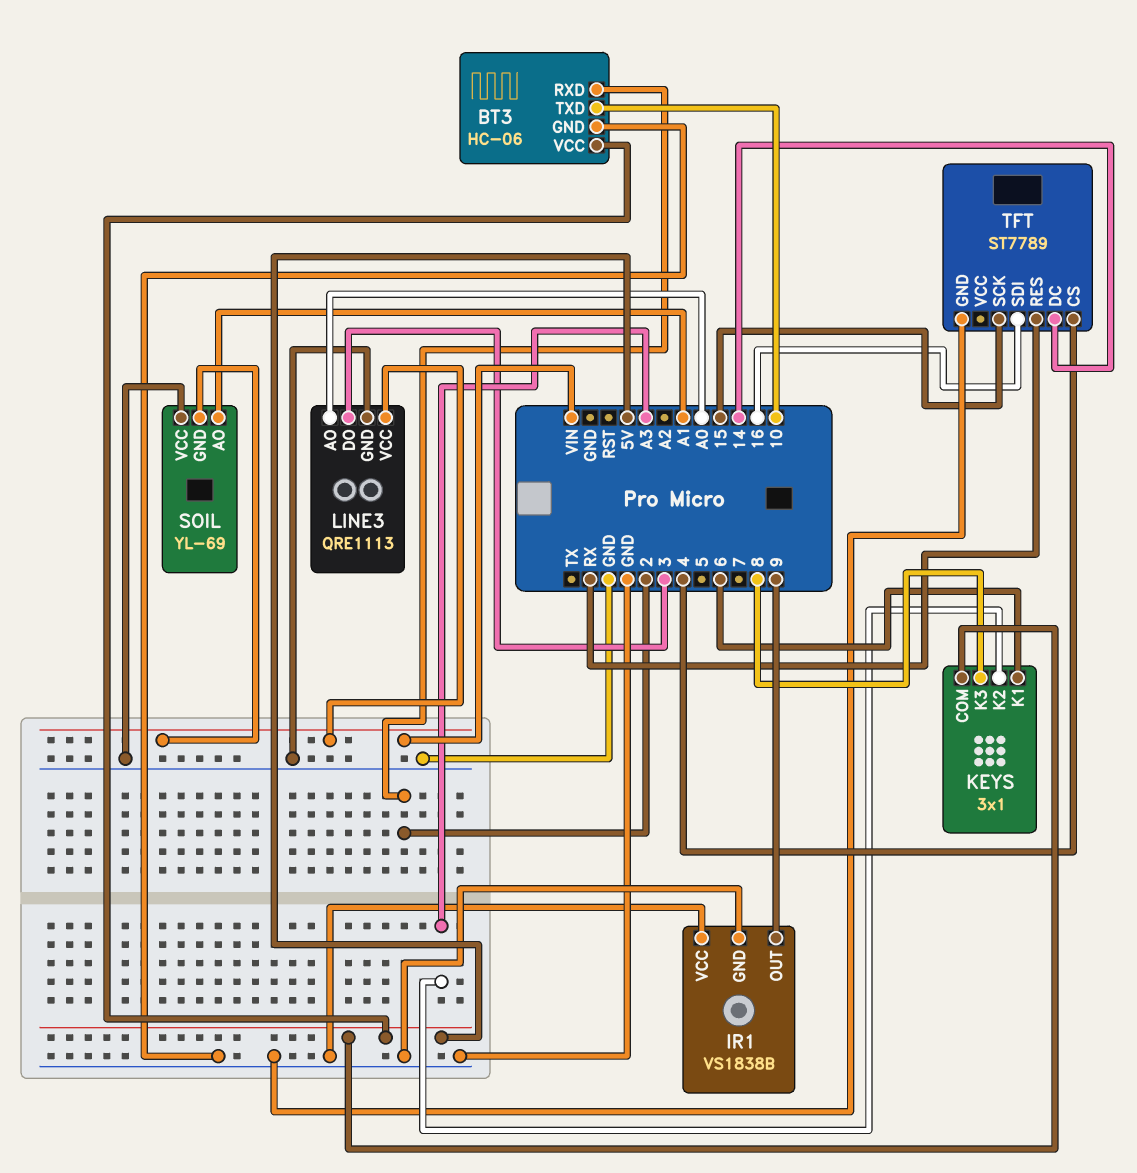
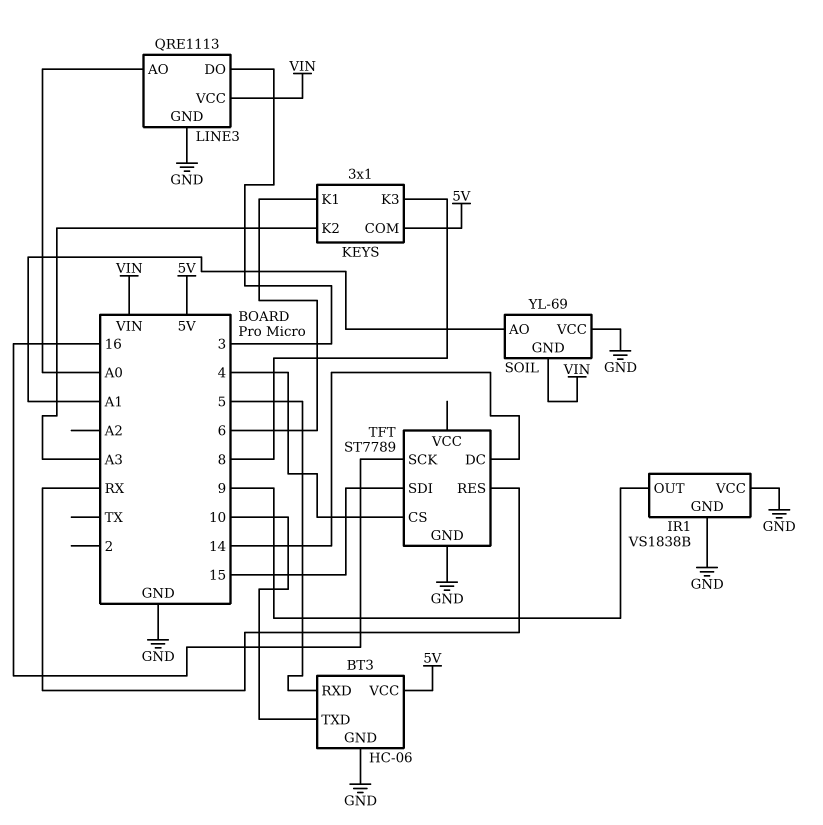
BT3 pin RXD: 2 -> 5
TFT pin SCK: 15 -> 16
TFT pin SDI: 16 -> 15

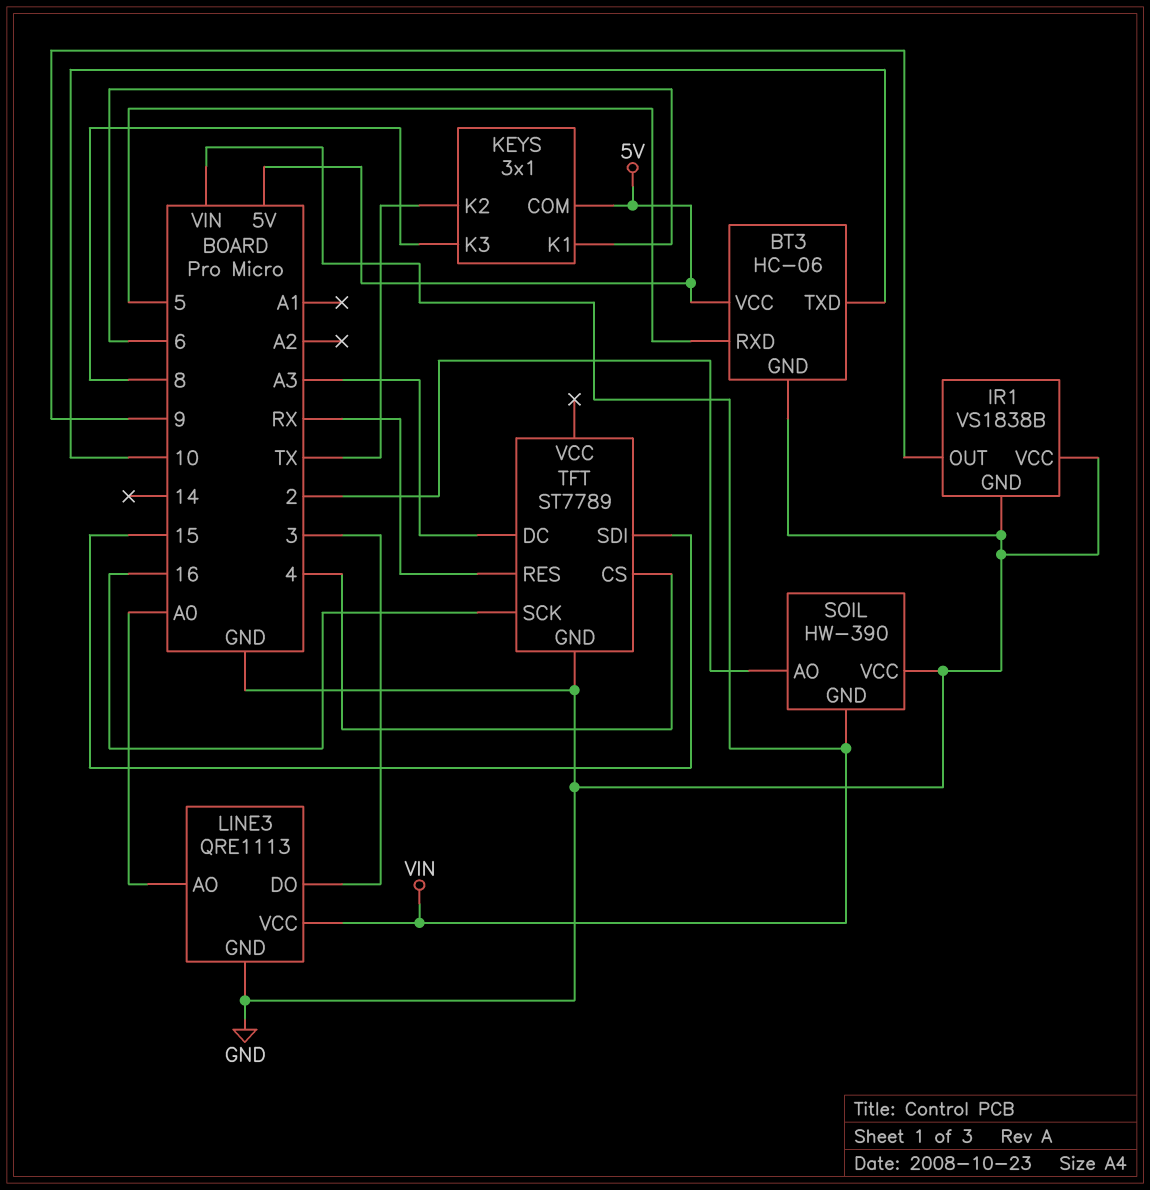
KEYS pin K2: A3 -> TX
SOIL: YL-69 -> HW-390
SOIL pin AO: A1 -> 2
TFT pin DC: 14 -> A3

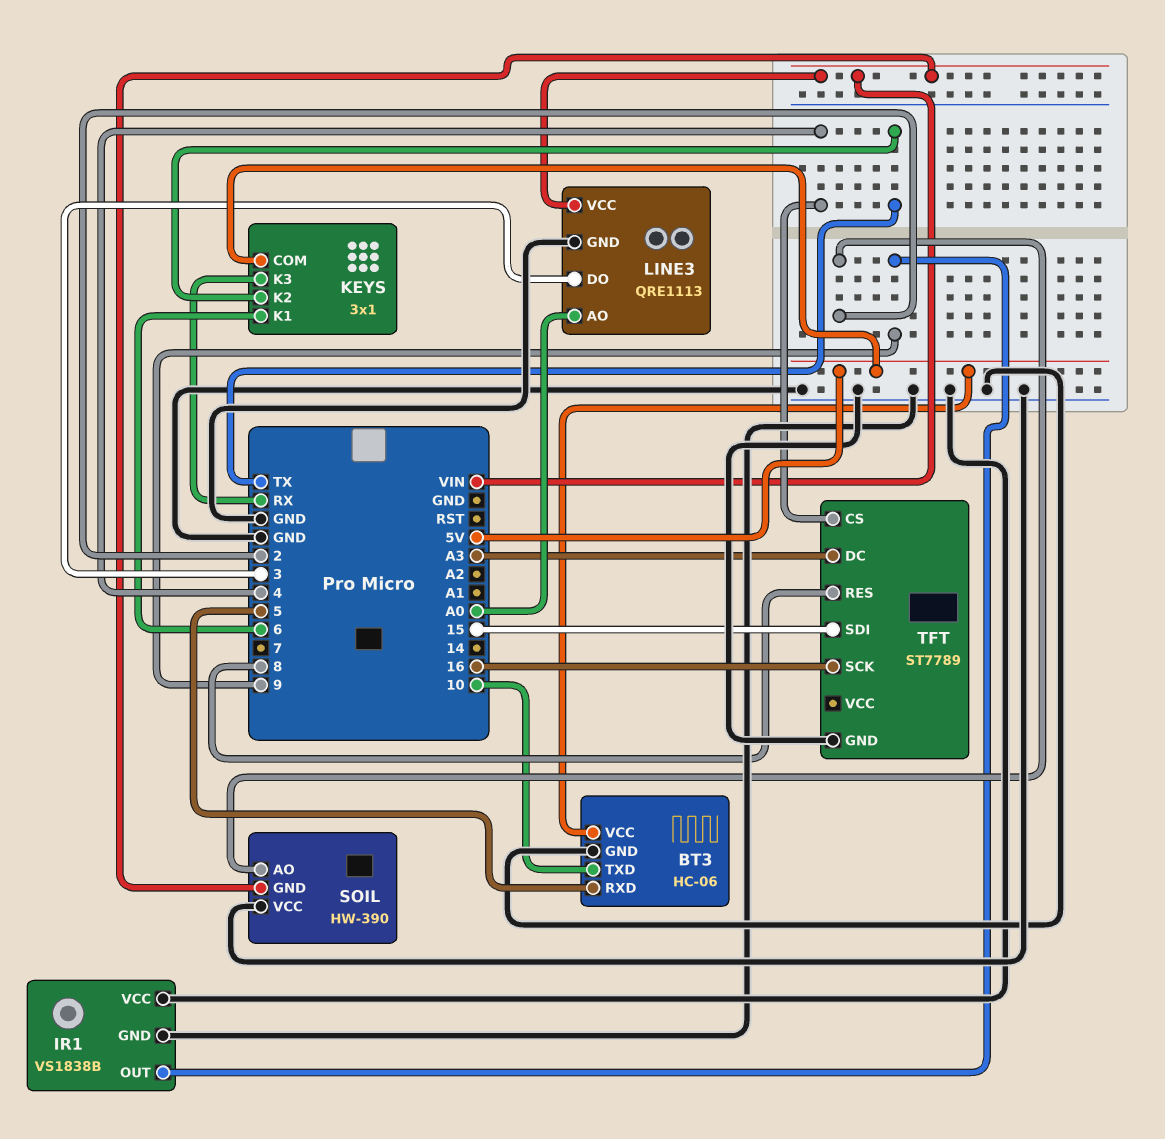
KEYS pin K3: 8 -> RX
TFT pin RES: RX -> 8

